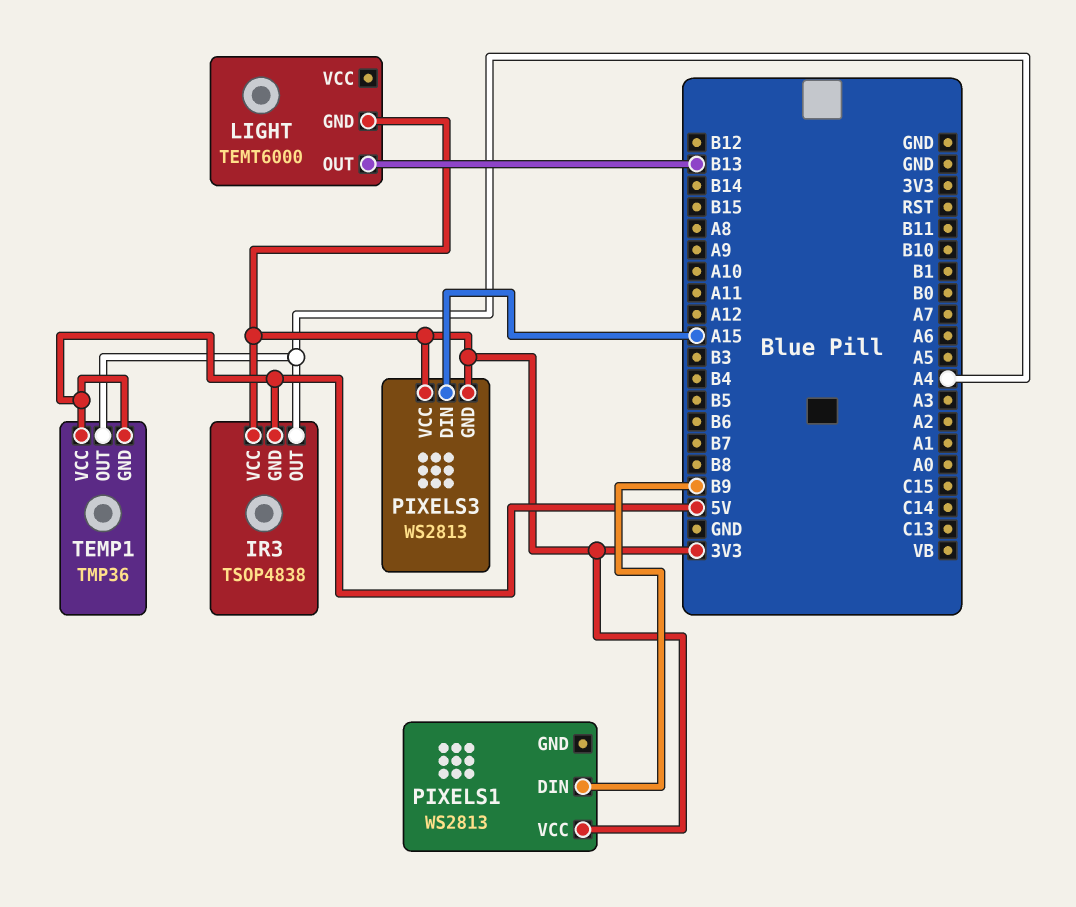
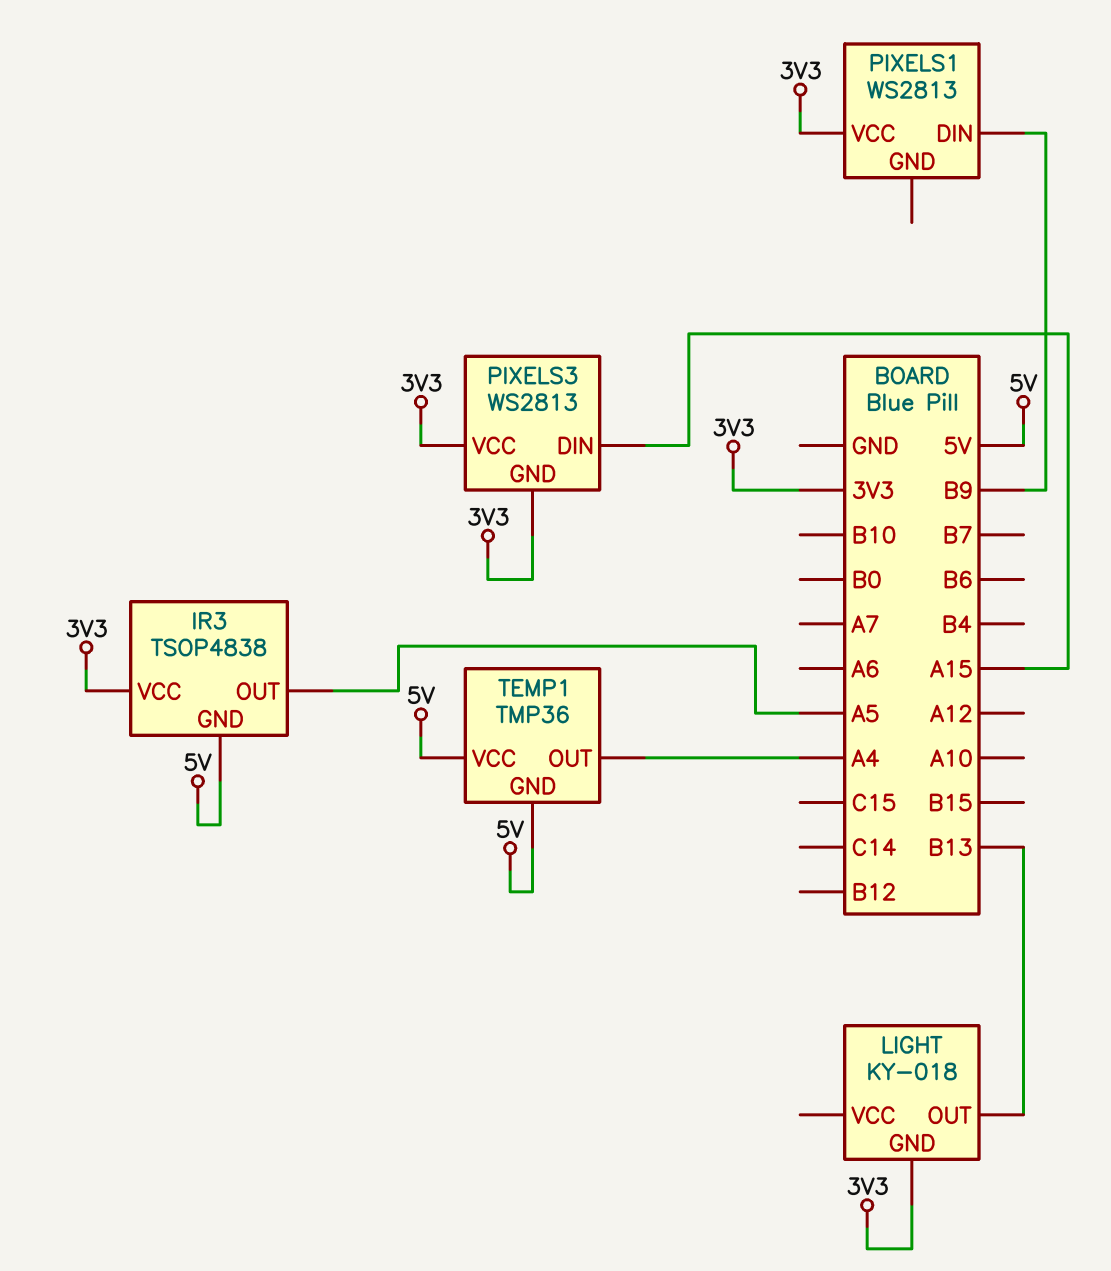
IR3 pin OUT: A4 -> A5
LIGHT: TEMT6000 -> KY-018

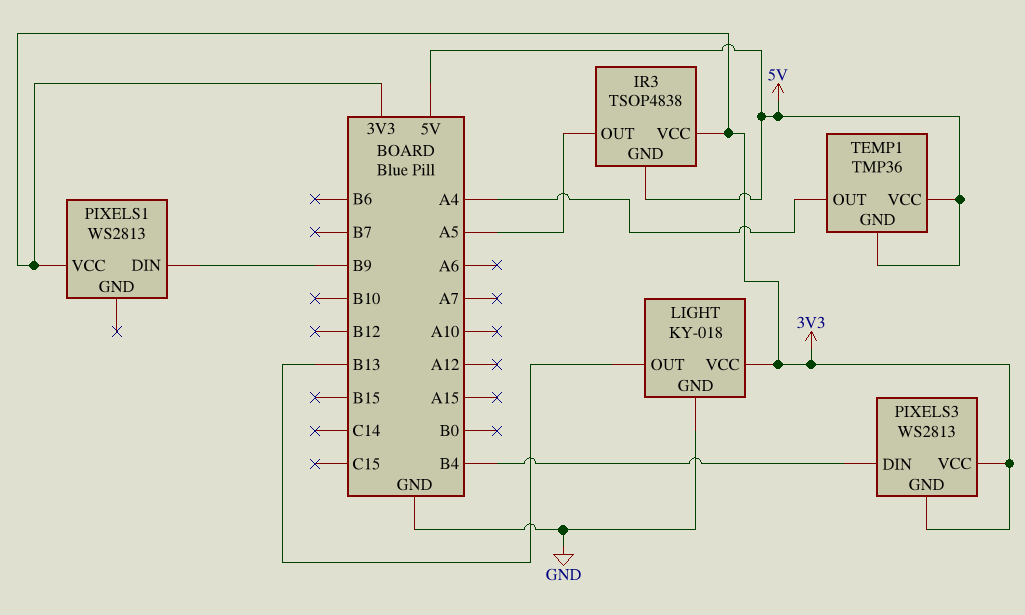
LIGHT pin GND: 3V3 -> GND
LIGHT pin VCC: none -> 3V3
PIXELS3 pin DIN: A15 -> B4

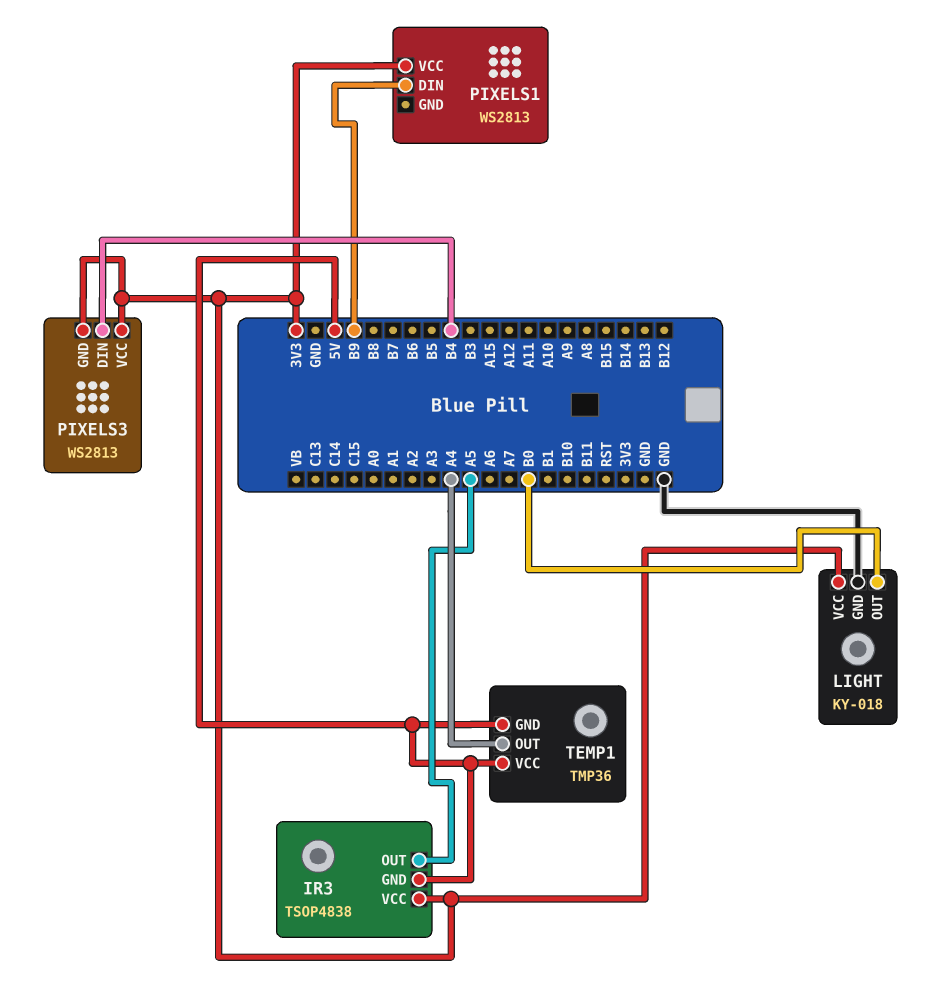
LIGHT pin OUT: B13 -> B0

